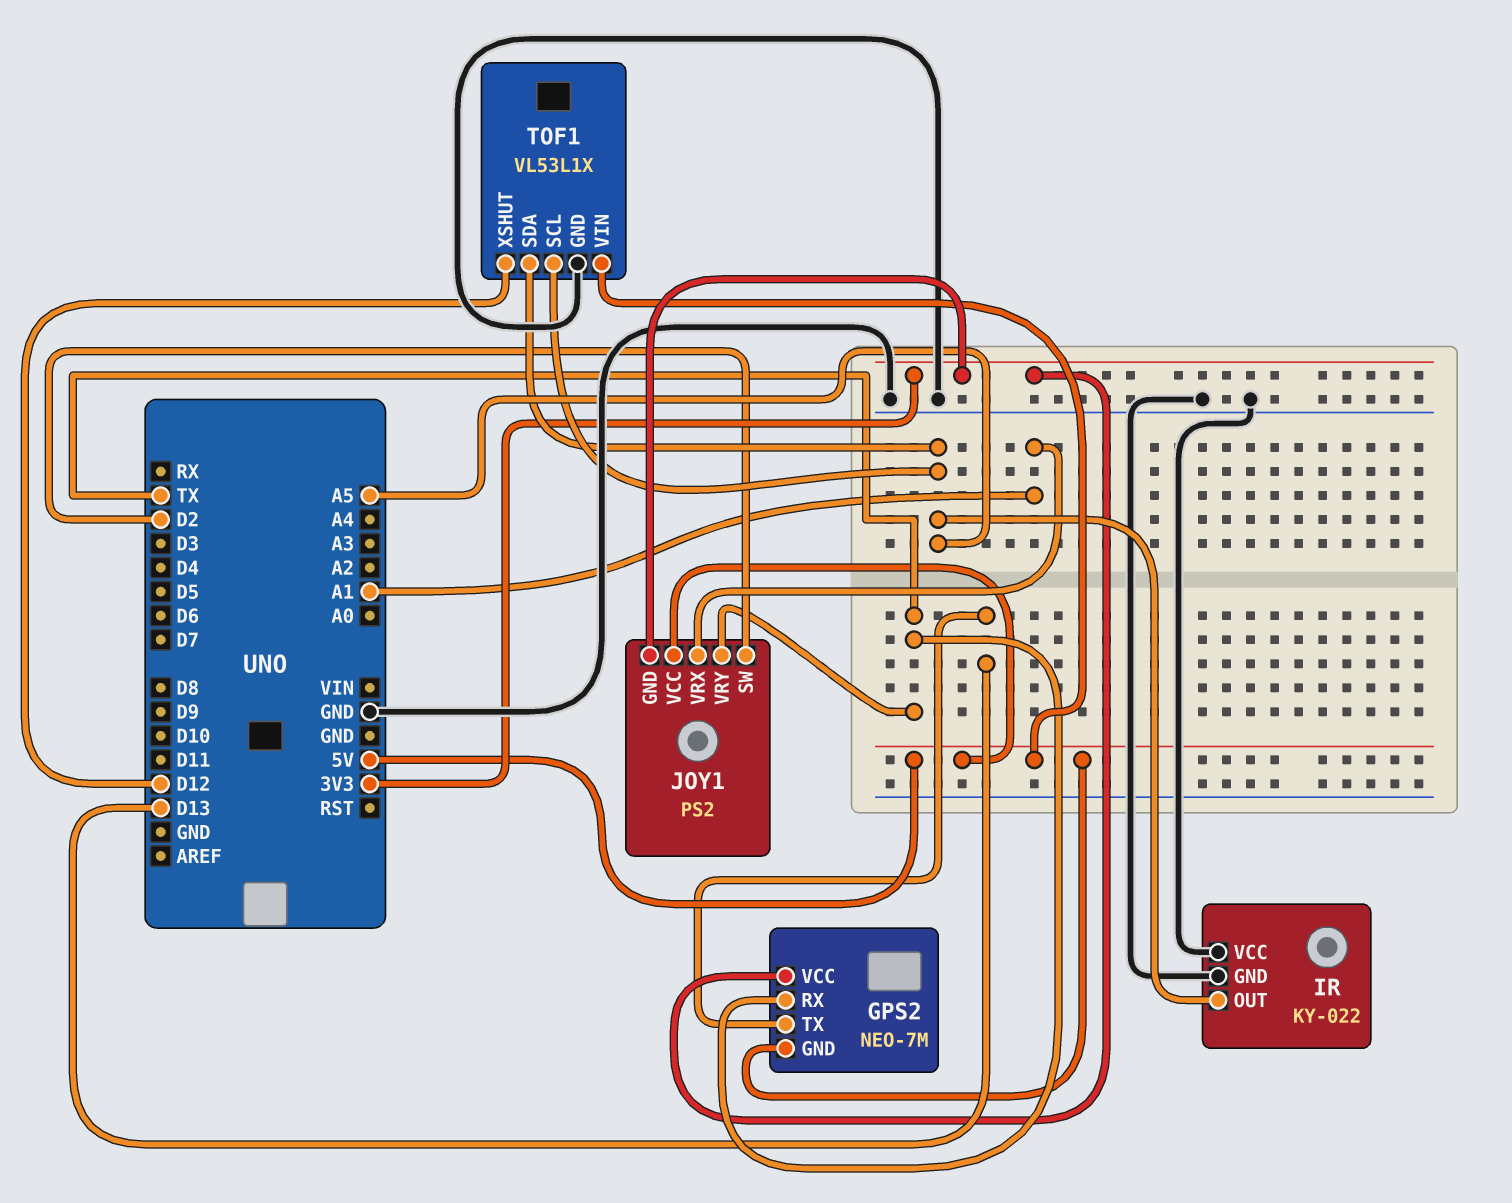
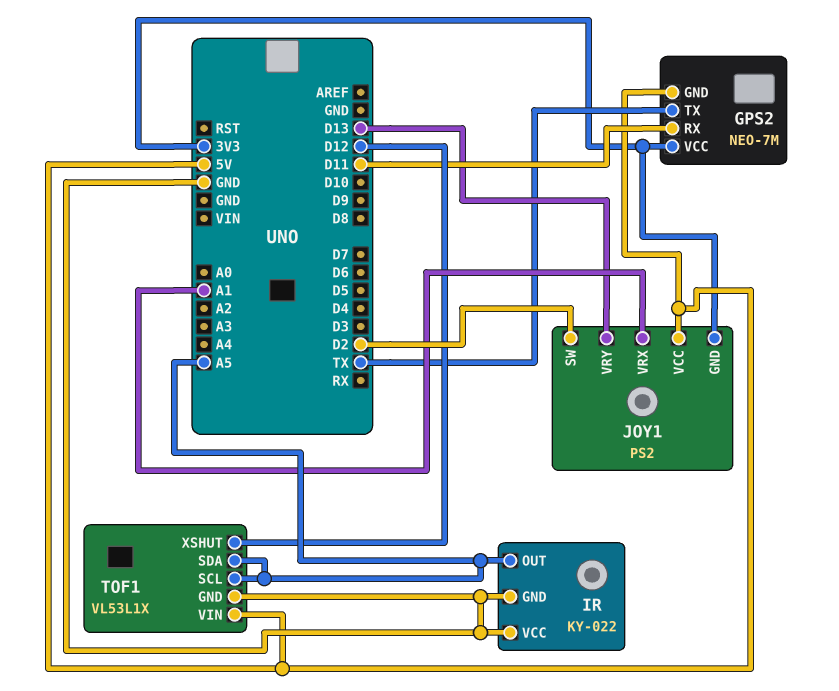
GPS2 pin RX: TX -> D11
GPS2 pin TX: D13 -> TX
JOY1 pin VRY: TX -> D13

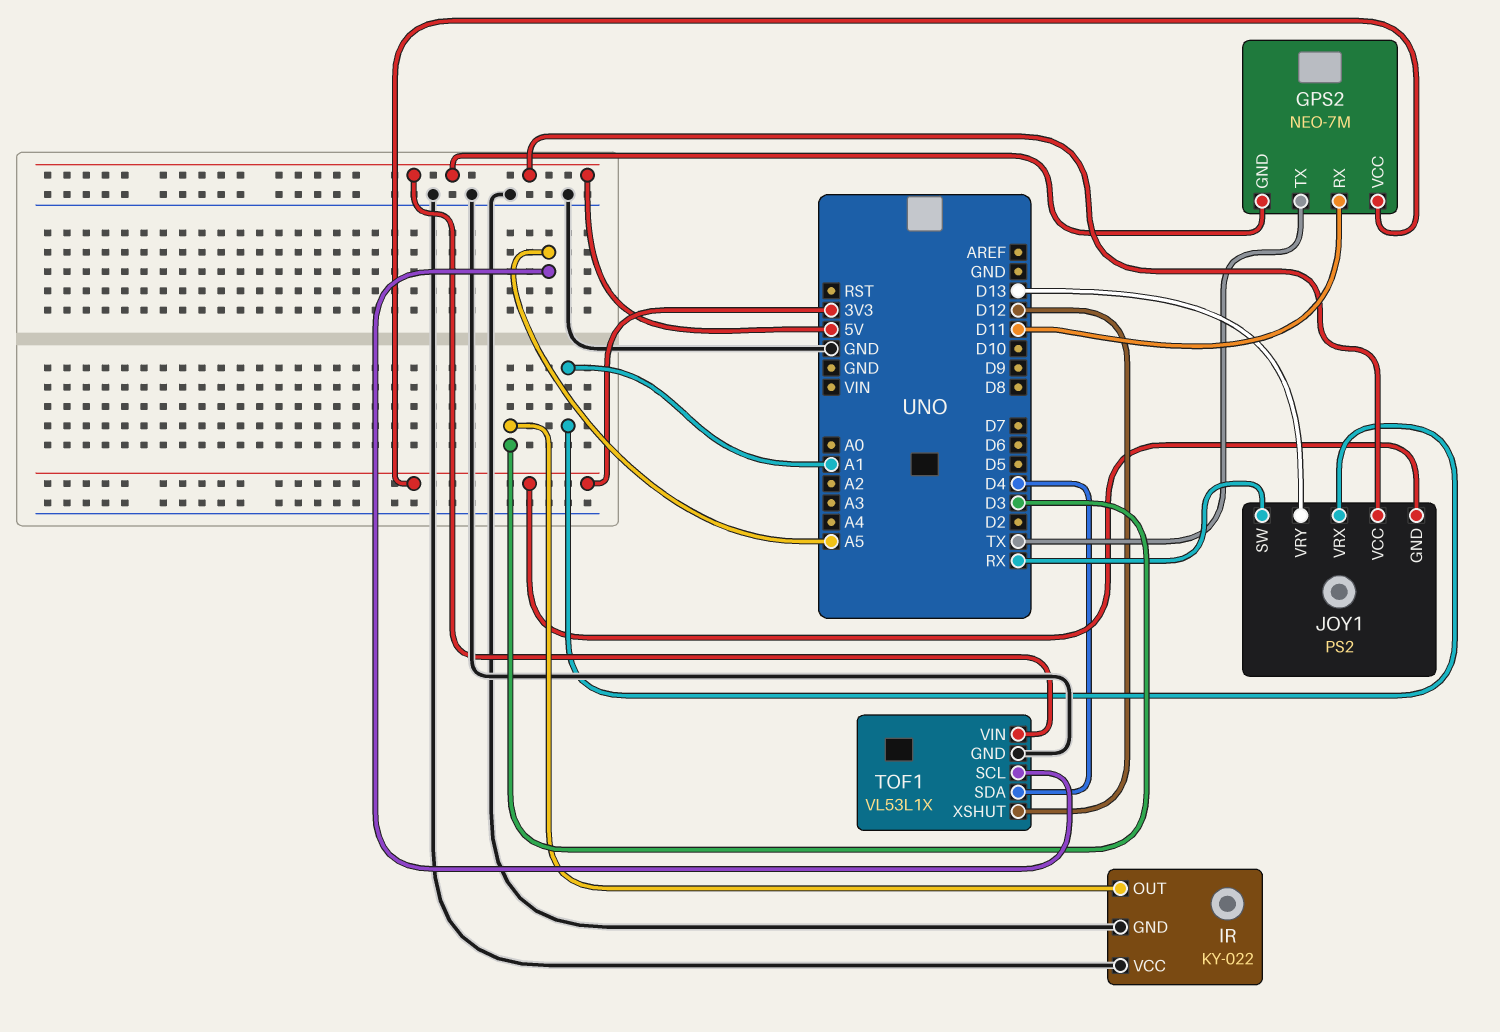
IR pin OUT: A5 -> D3
JOY1 pin SW: D2 -> RX
TOF1 pin SDA: A5 -> D4

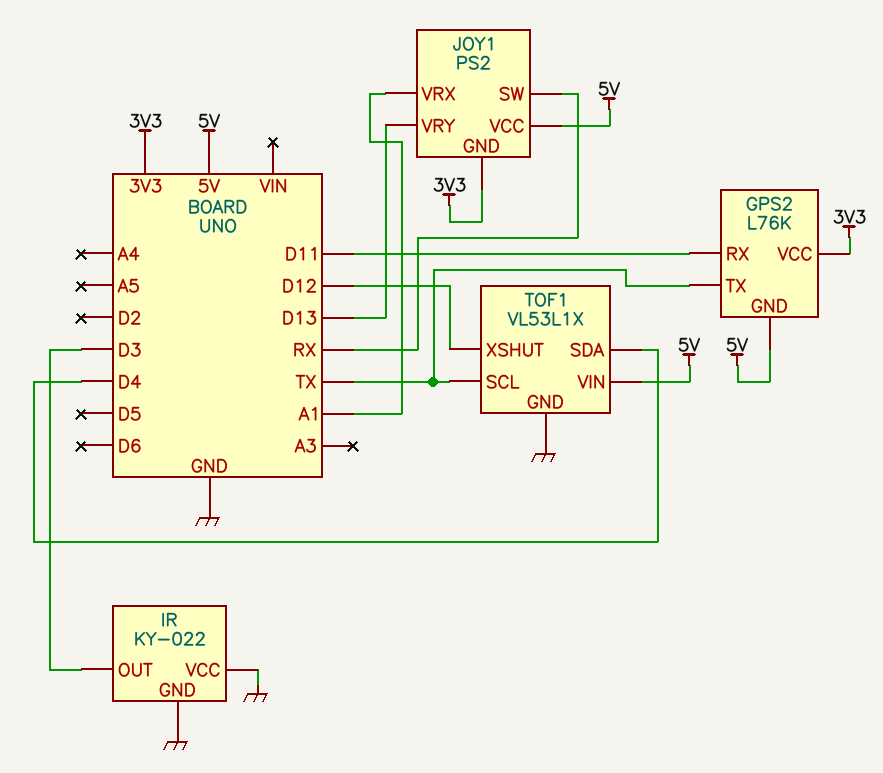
GPS2: NEO-7M -> L76K
TOF1 pin SCL: A5 -> TX

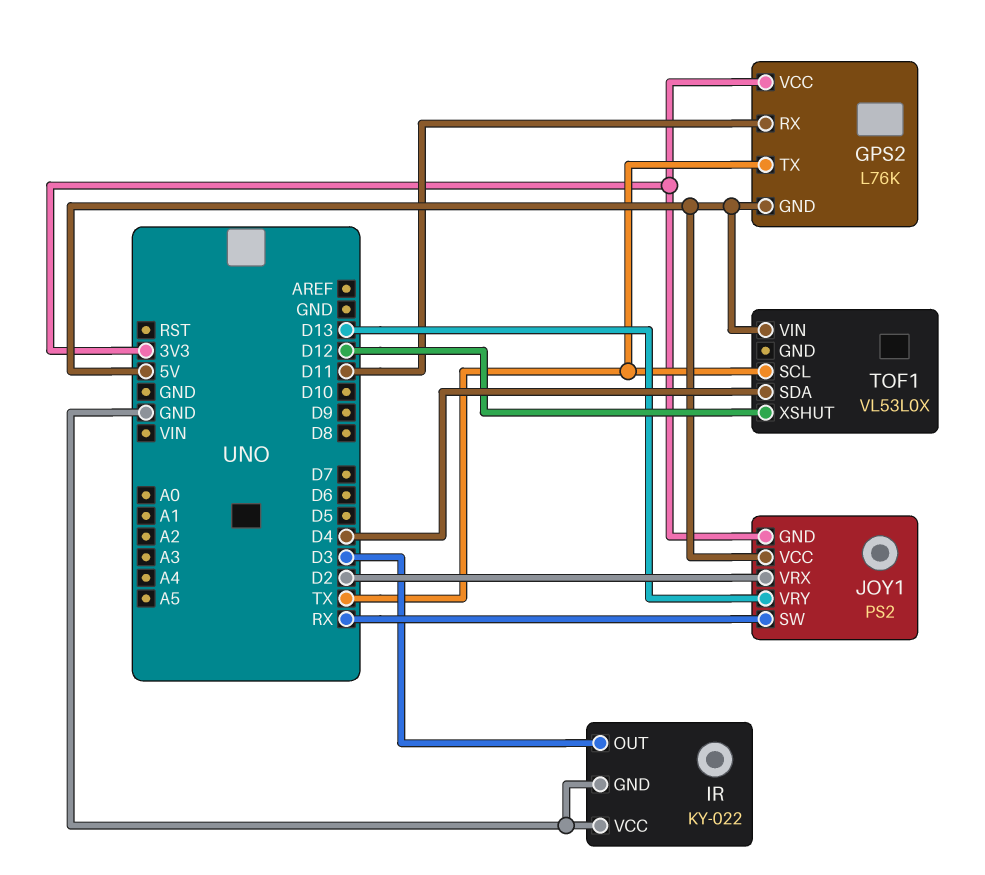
JOY1 pin VRX: A1 -> D2
TOF1: VL53L1X -> VL53L0X
TOF1 pin GND: GND -> none

